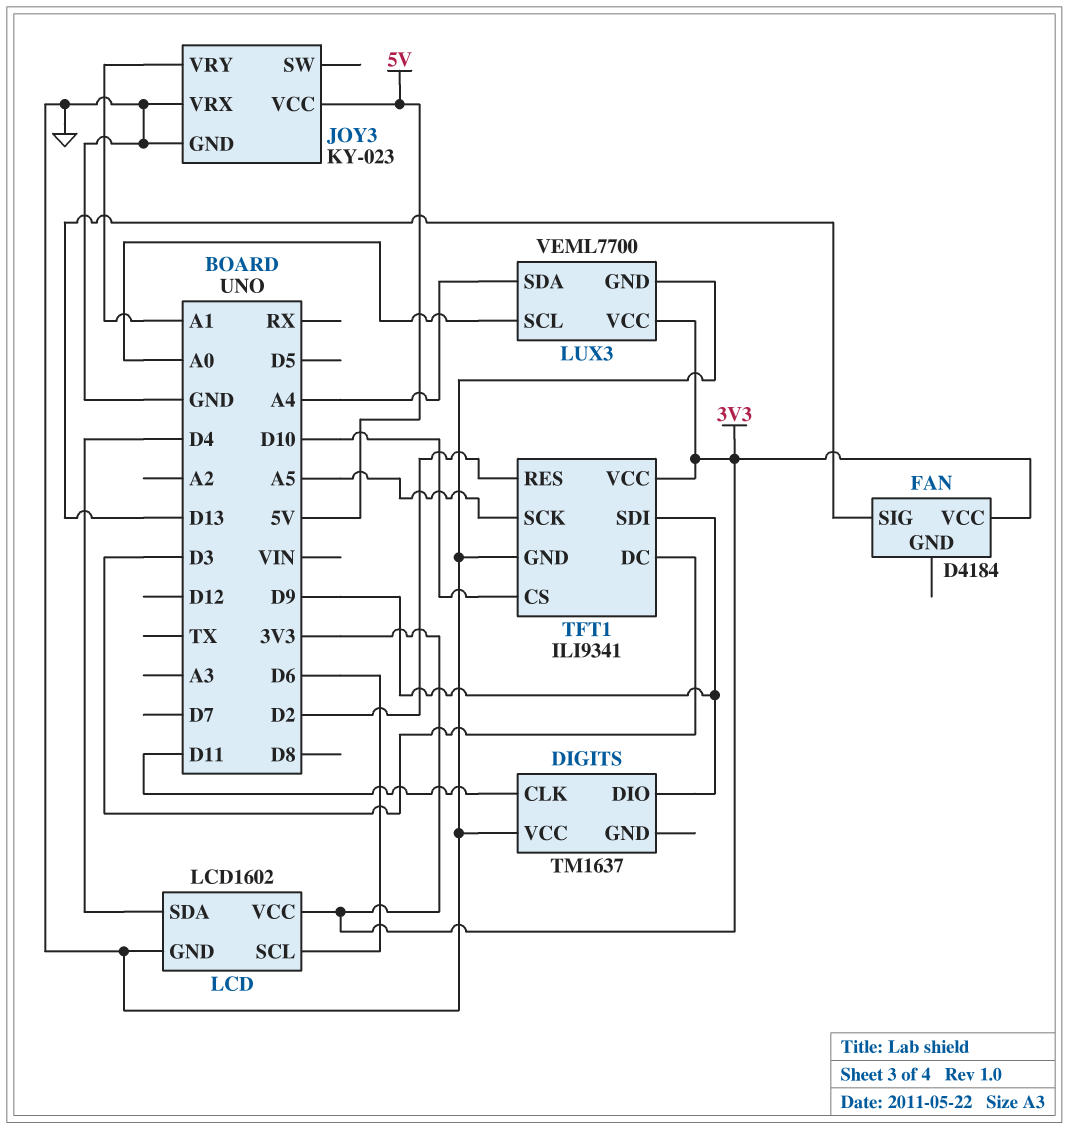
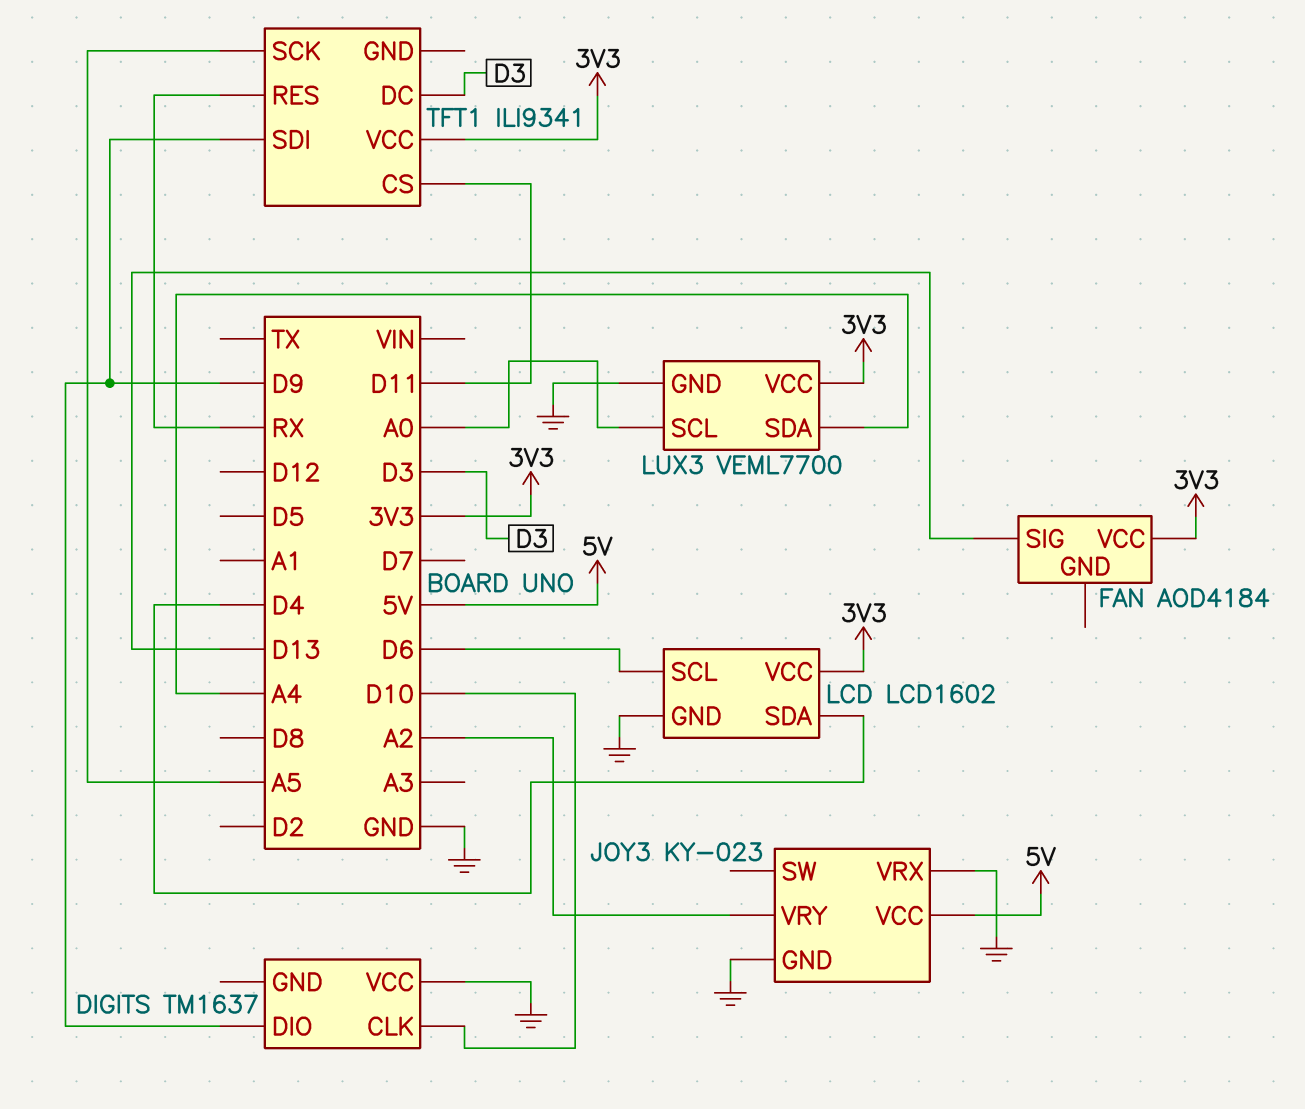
DIGITS pin CLK: D11 -> D10
FAN: D4184 -> AOD4184
JOY3 pin VRY: A1 -> A2
TFT1 pin CS: D10 -> D11
TFT1 pin GND: GND -> none
TFT1 pin RES: D2 -> RX

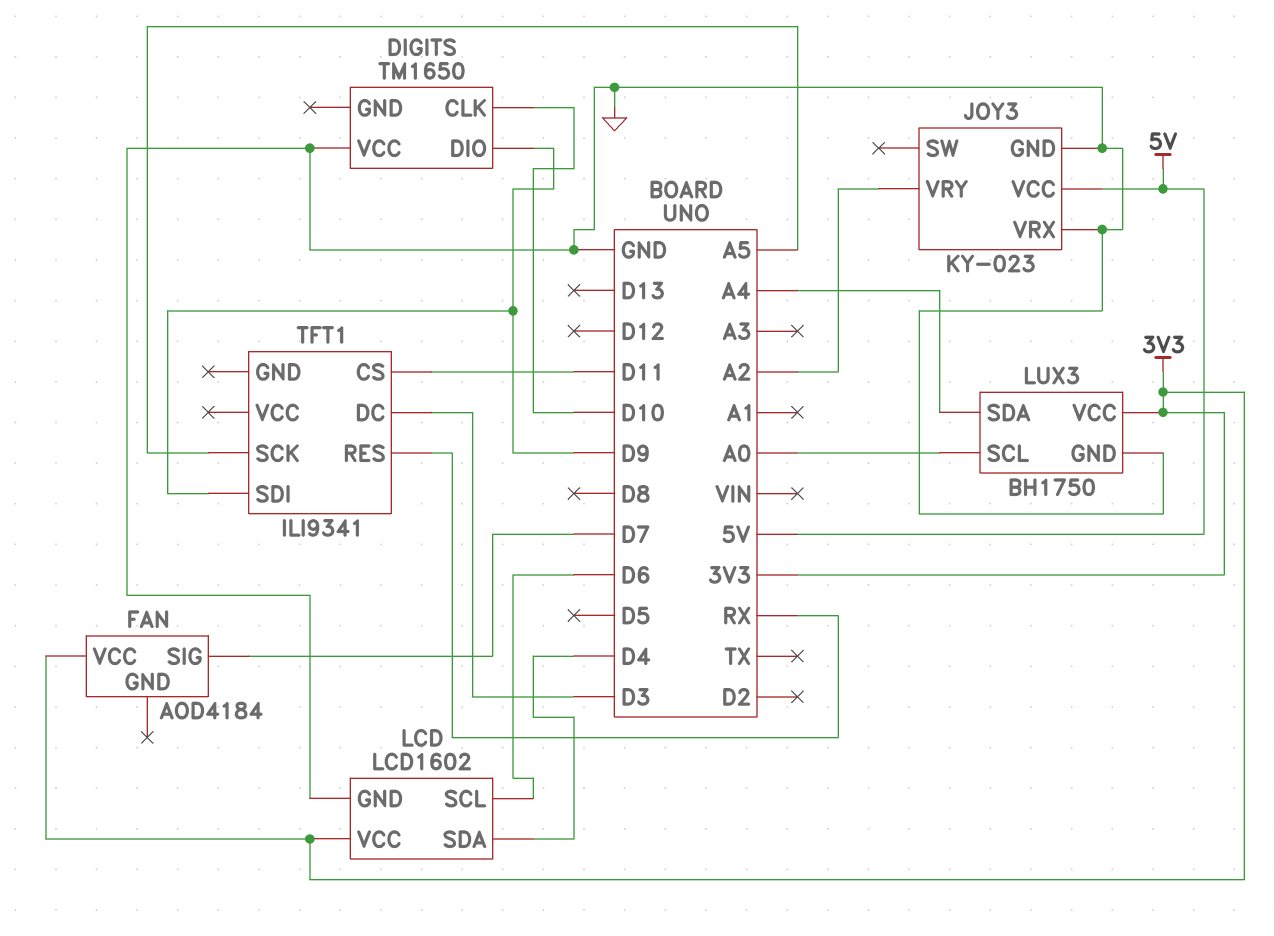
DIGITS: TM1637 -> TM1650
FAN pin SIG: D13 -> D7
LUX3: VEML7700 -> BH1750
TFT1 pin VCC: 3V3 -> none

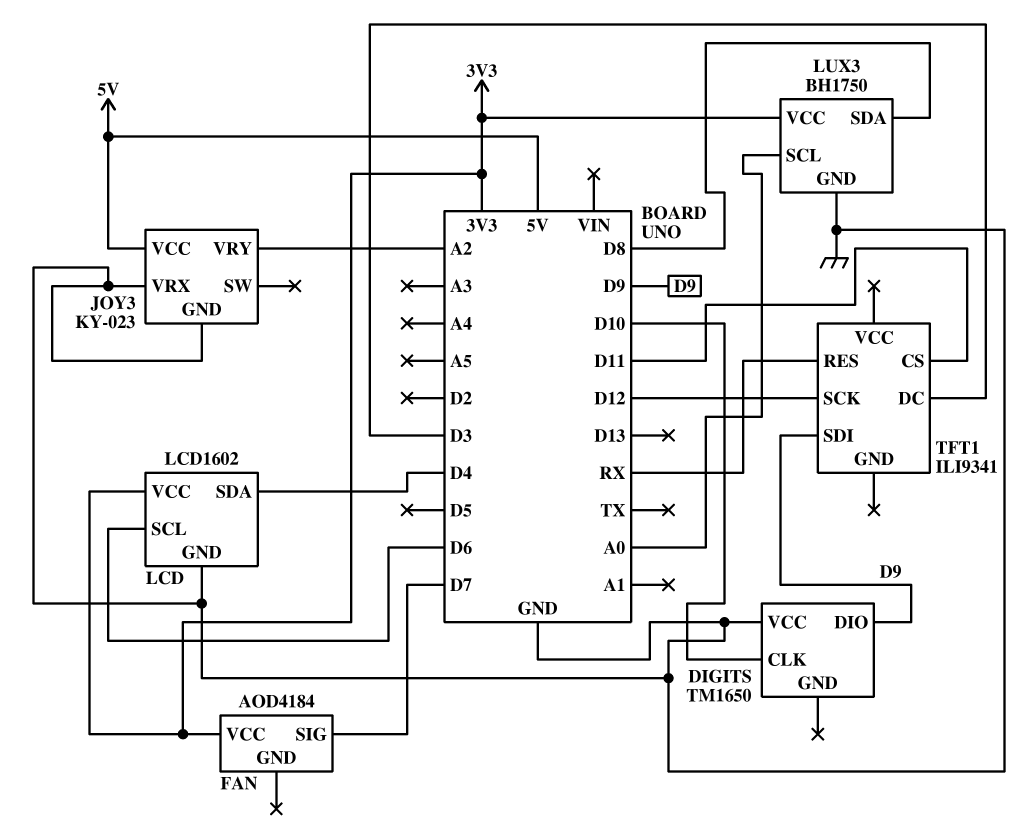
LUX3 pin SDA: A4 -> D8
TFT1 pin SCK: A5 -> D12

